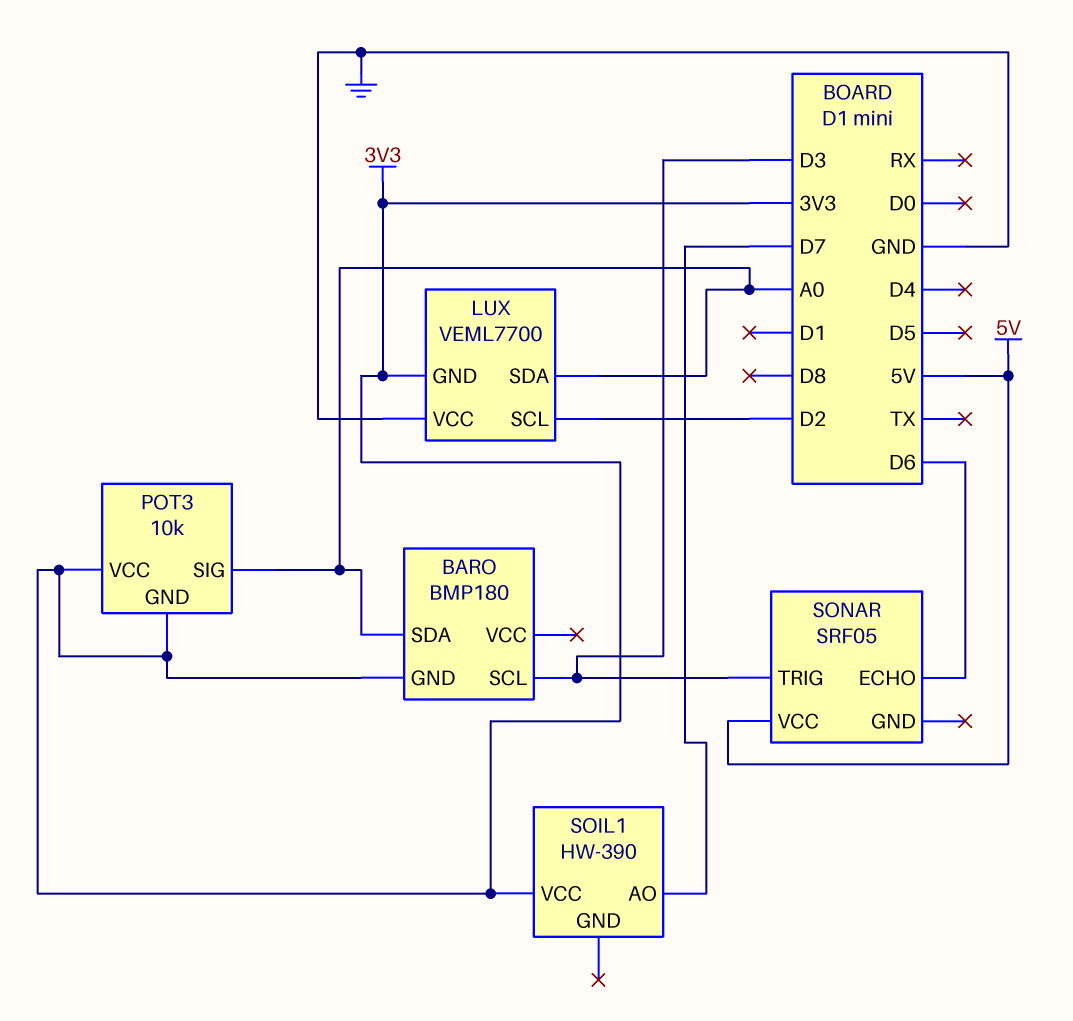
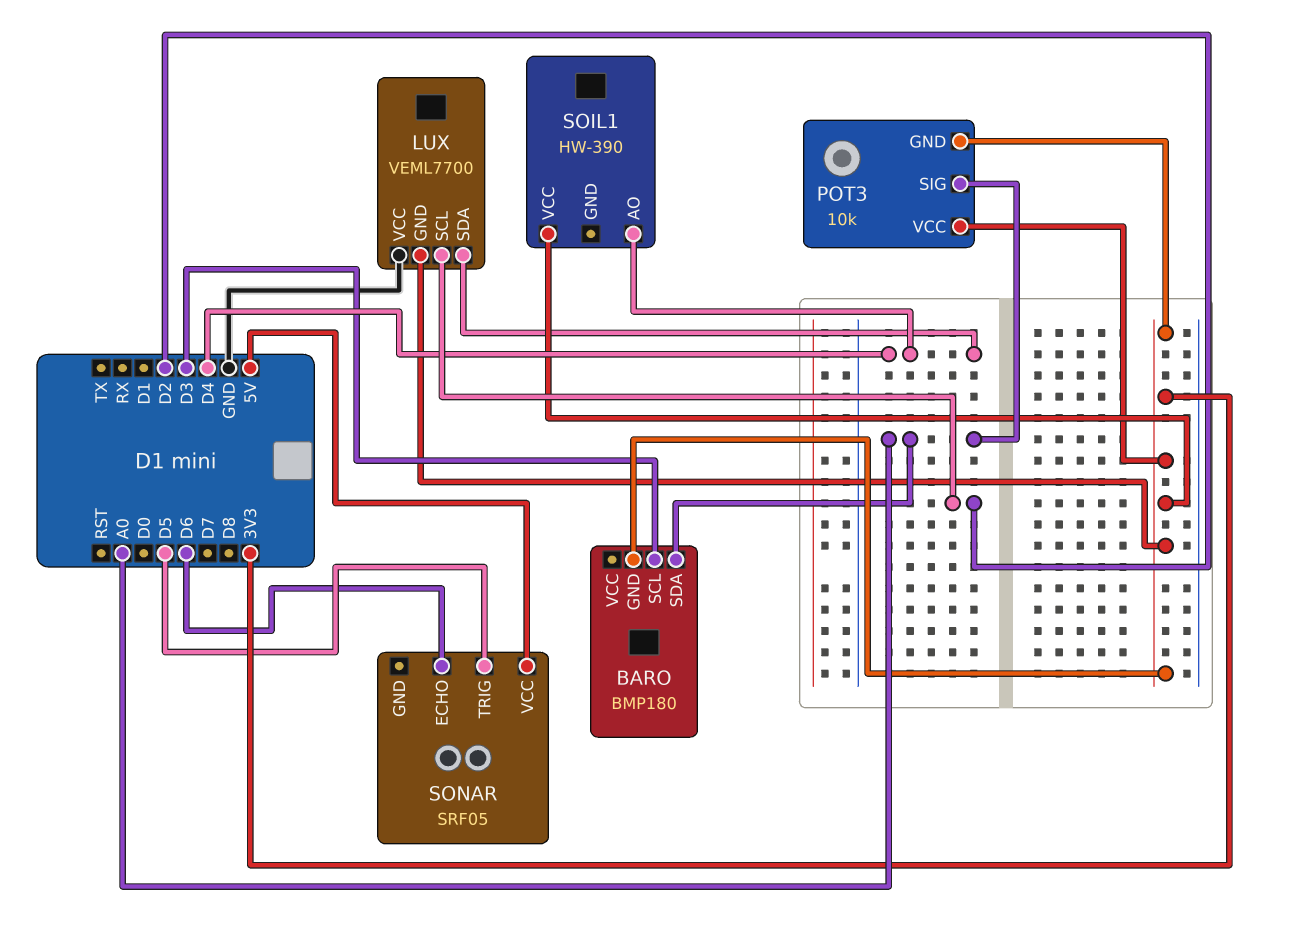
LUX pin SDA: A0 -> D4
SOIL1 pin AO: D7 -> D4
SONAR pin TRIG: D3 -> D5

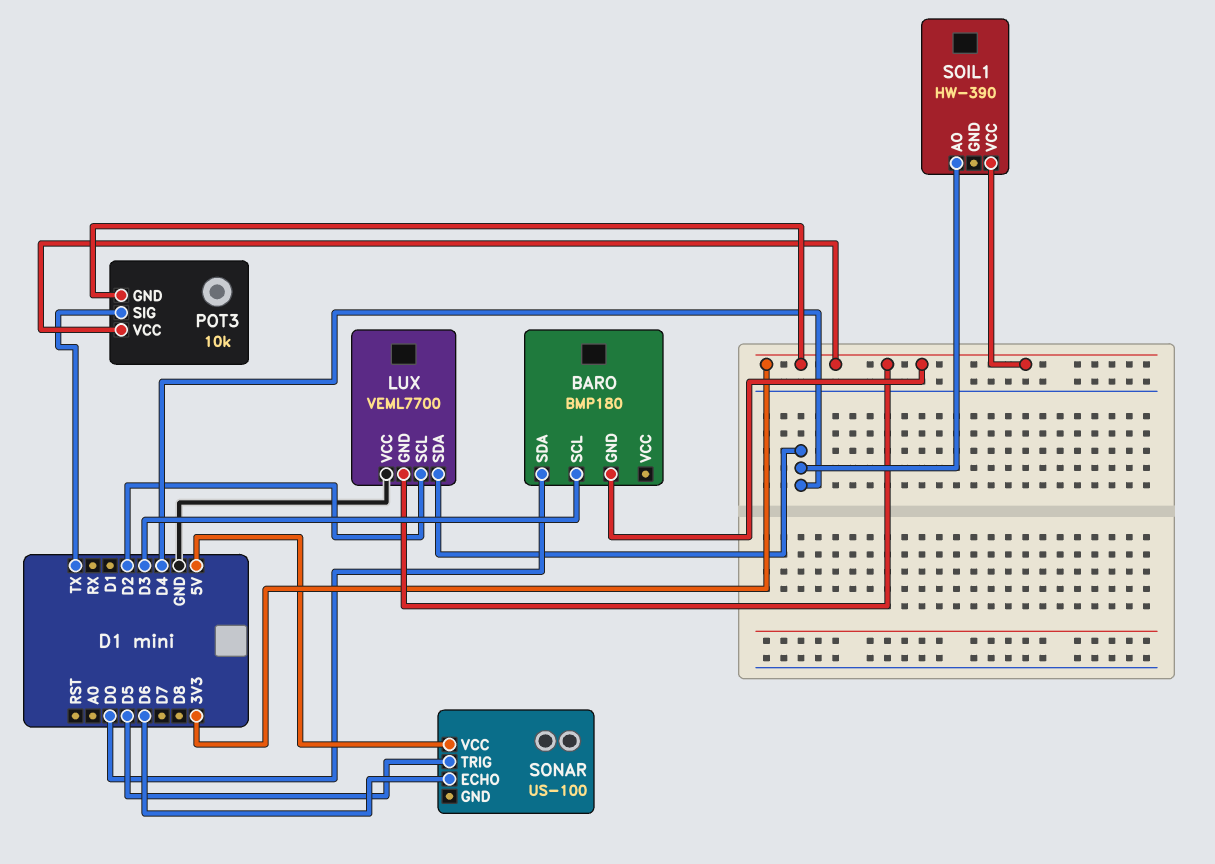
BARO pin SDA: A0 -> D0
POT3 pin SIG: A0 -> TX
SONAR: SRF05 -> US-100

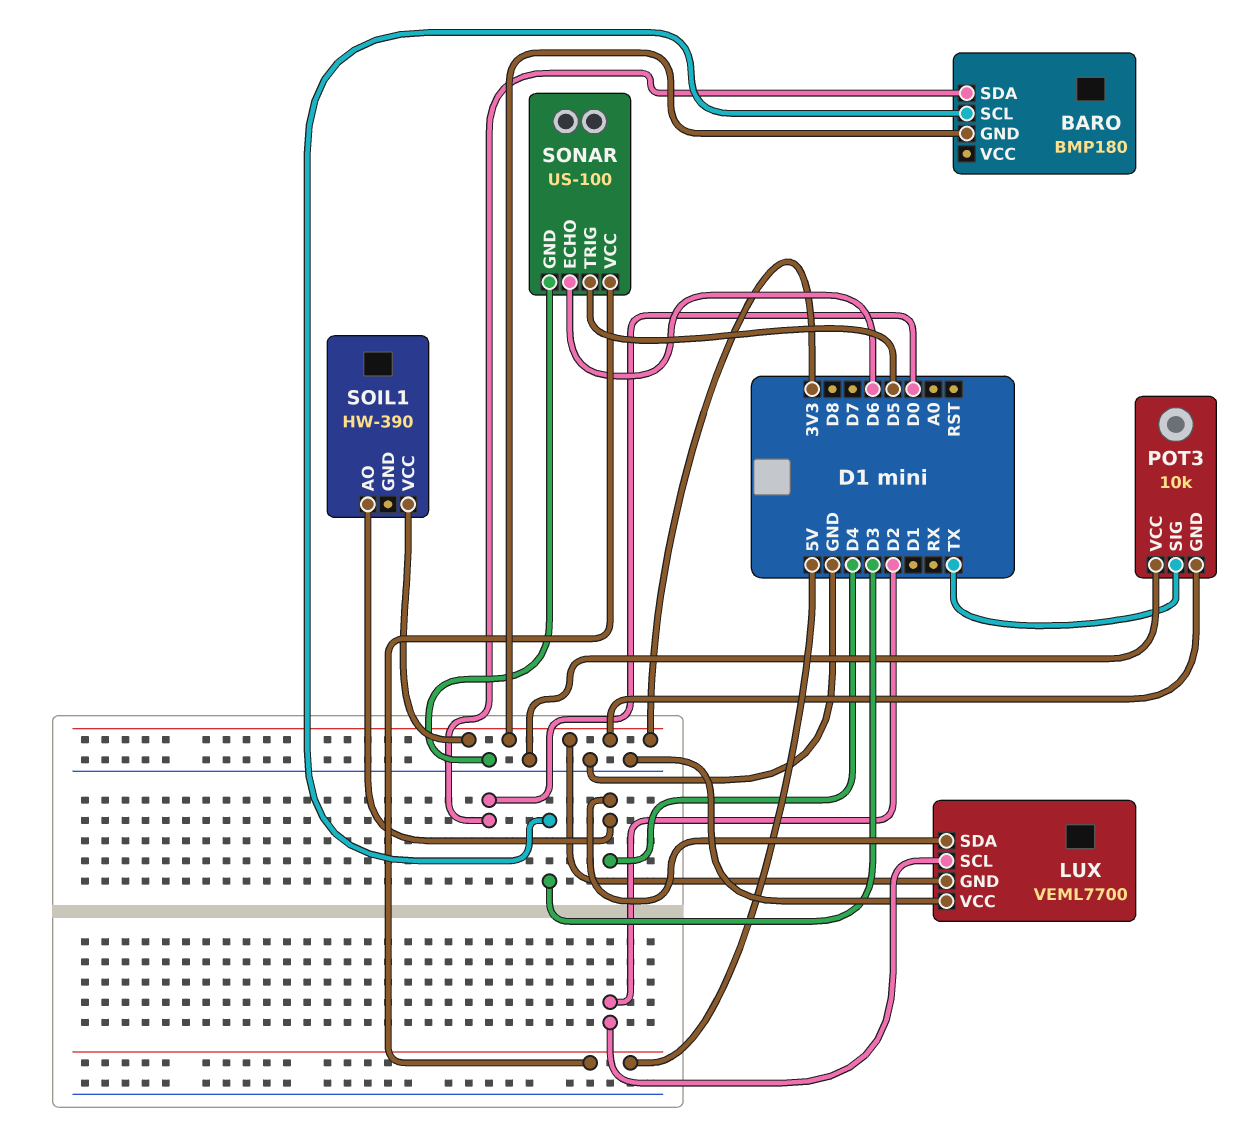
POT3 pin VCC: 3V3 -> GND
SONAR pin GND: none -> GND

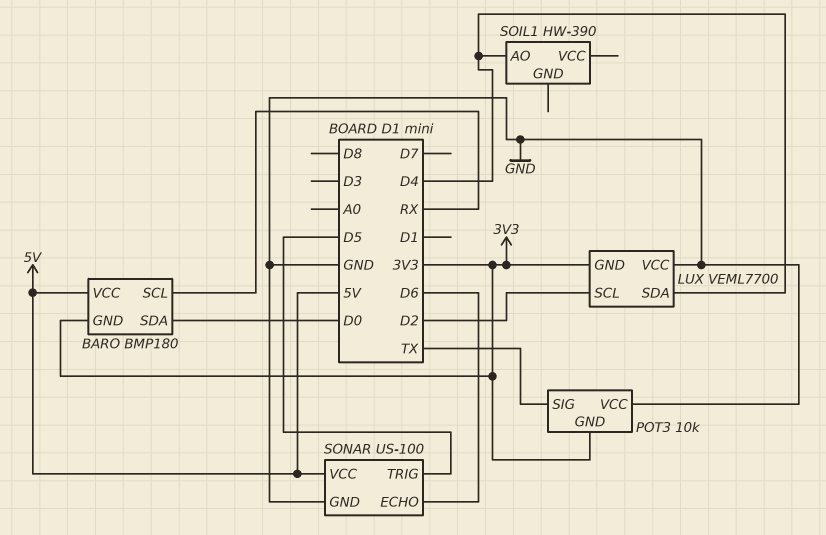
BARO pin SCL: D3 -> RX
BARO pin VCC: none -> 5V
SOIL1 pin VCC: 3V3 -> none

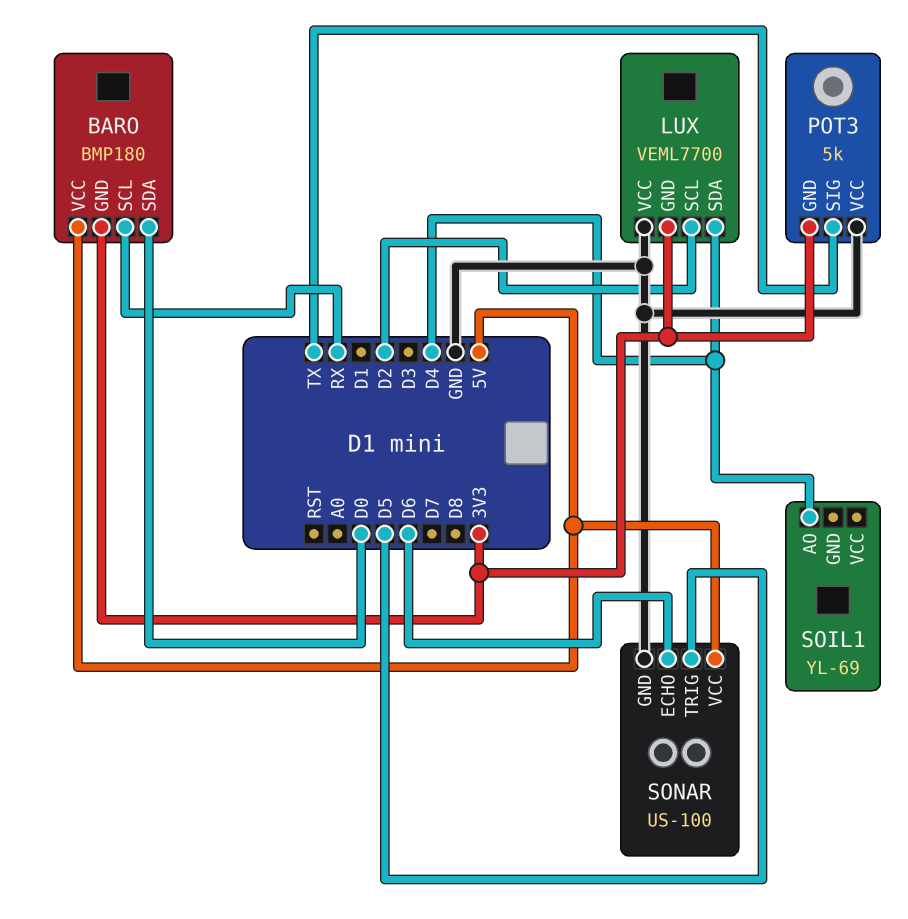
POT3: 10k -> 5k
SOIL1: HW-390 -> YL-69

